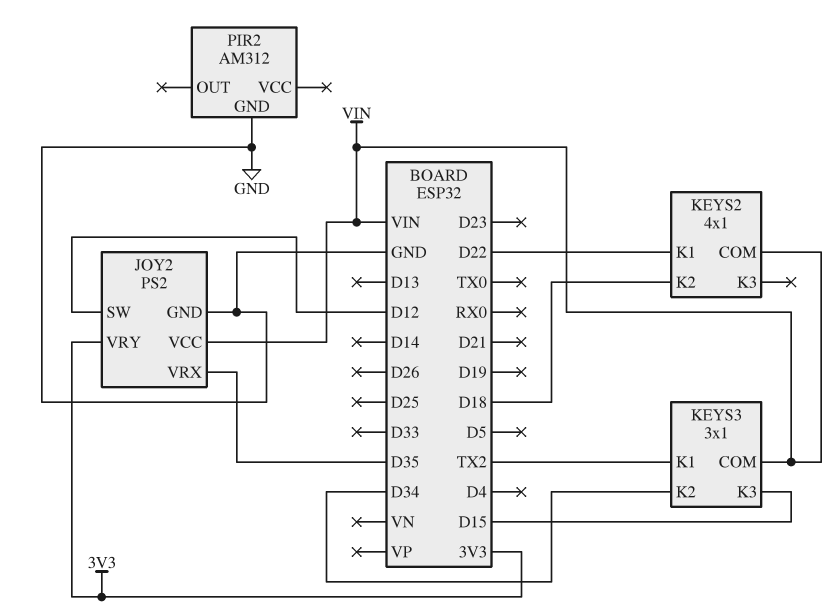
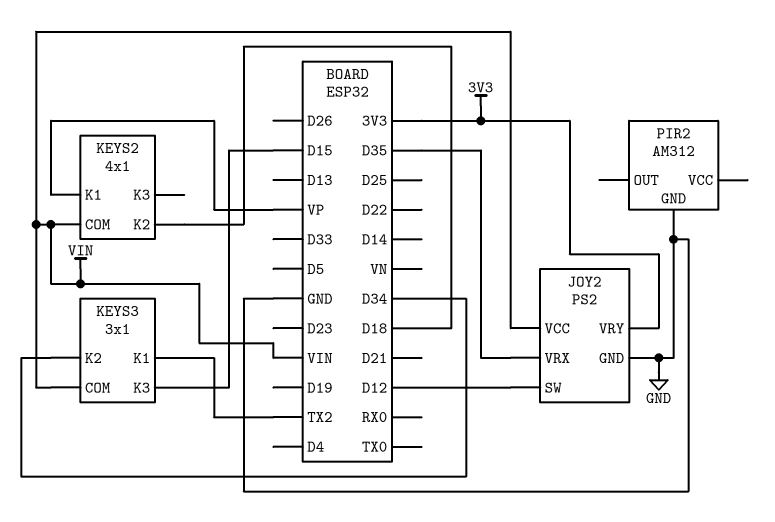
KEYS2 pin K1: D22 -> VP

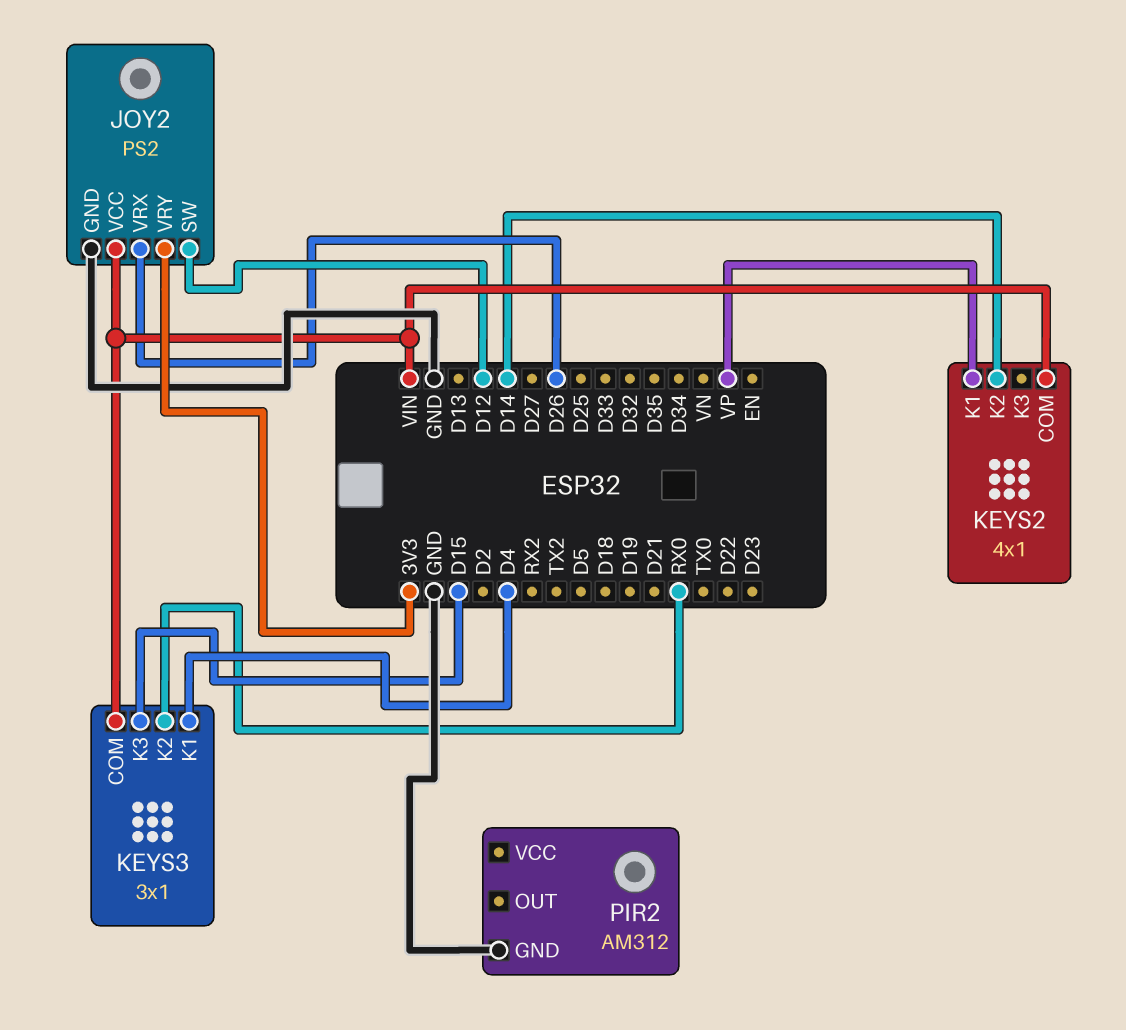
JOY2 pin VRX: D35 -> D26
KEYS2 pin K2: D18 -> D14
KEYS3 pin K1: TX2 -> D4
KEYS3 pin K2: D34 -> RX0

